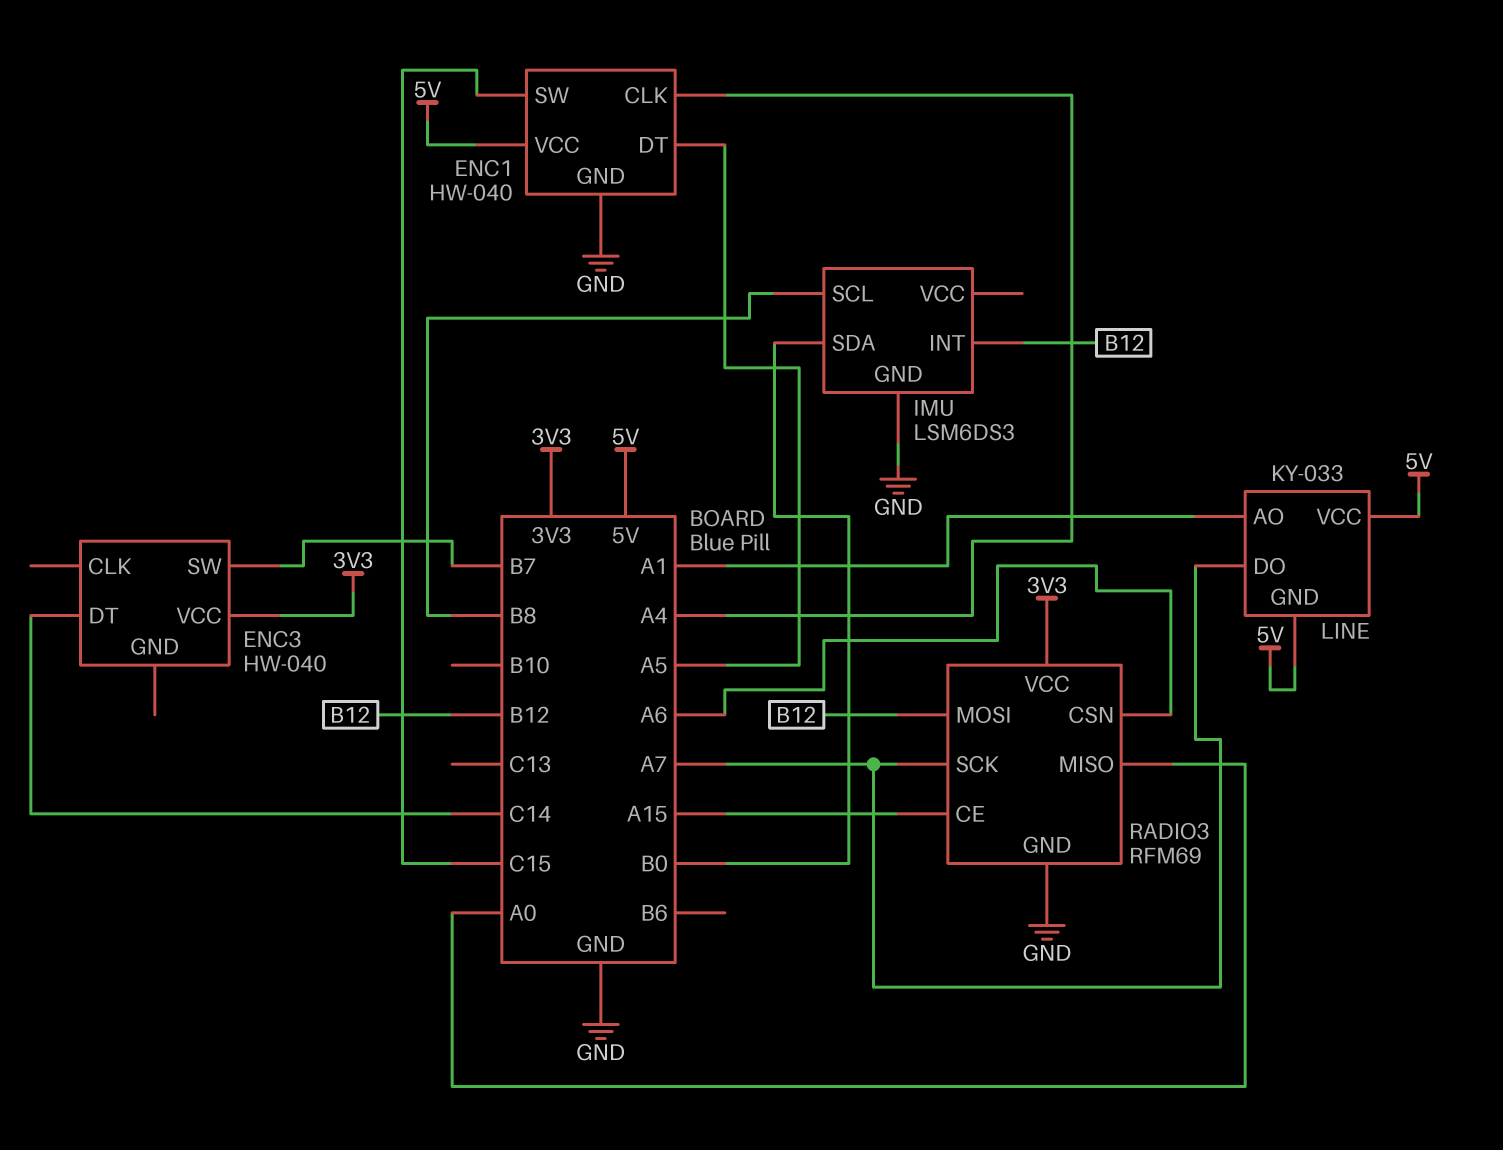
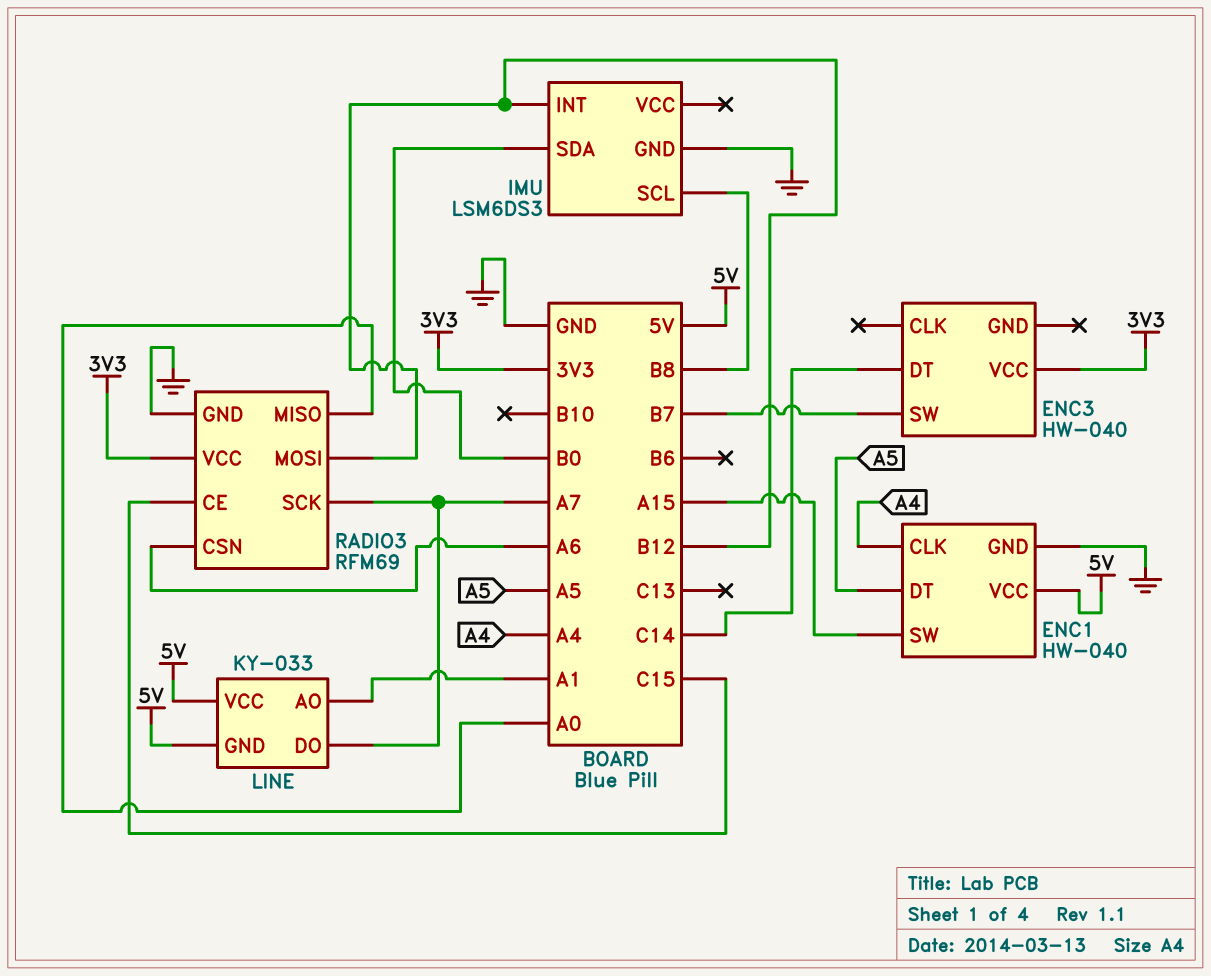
ENC1 pin SW: C15 -> A15
RADIO3 pin CE: A15 -> C15

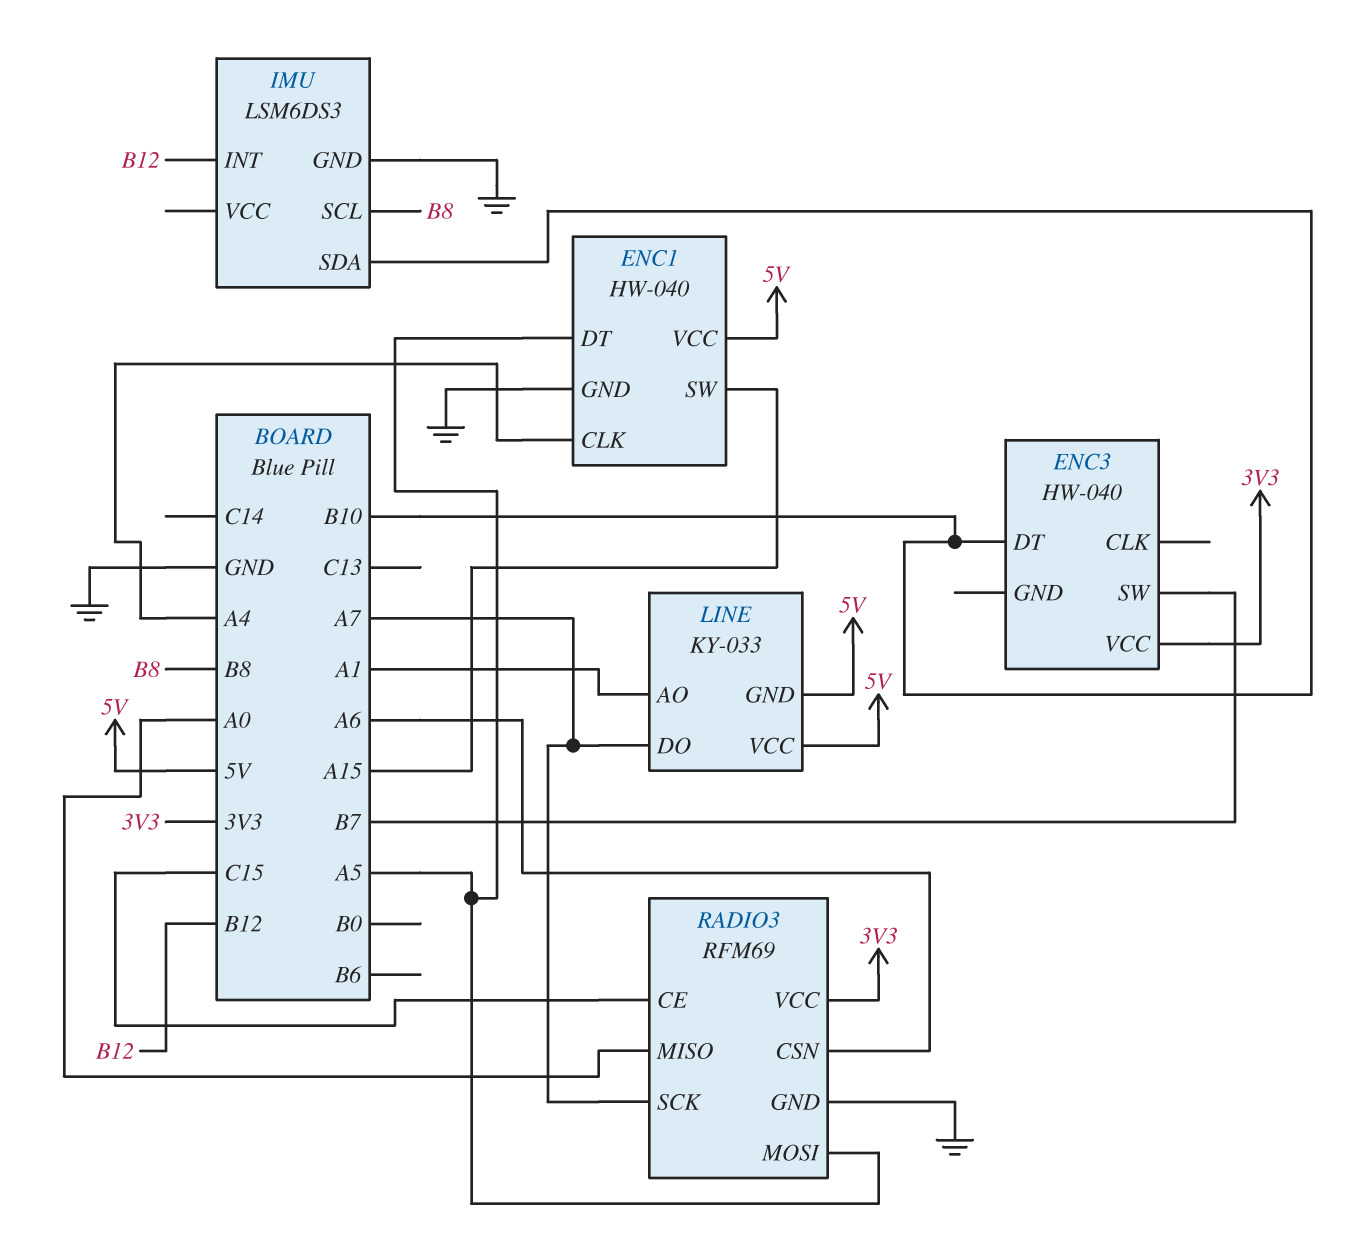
ENC3 pin DT: C14 -> B10
IMU pin SDA: B0 -> B10
RADIO3 pin MOSI: B12 -> A5

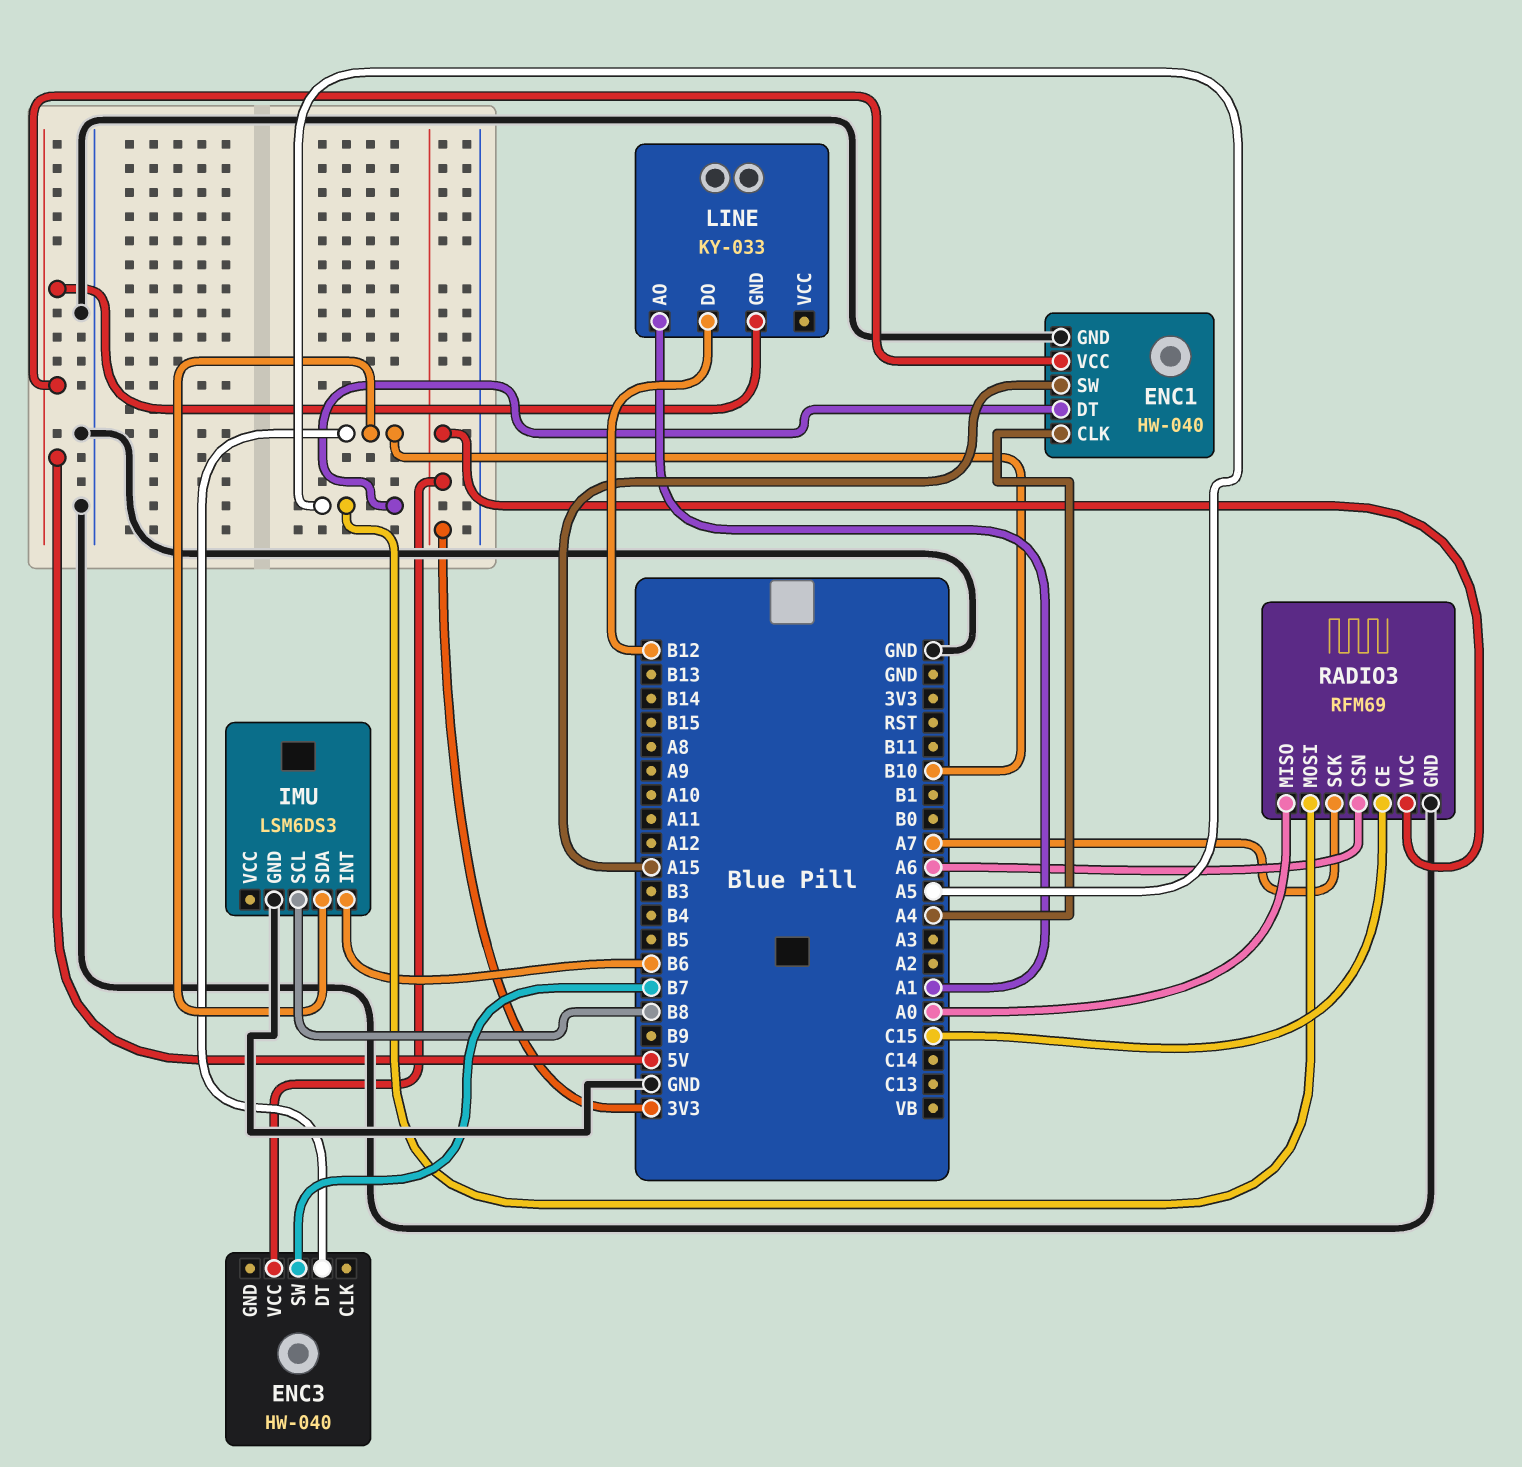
IMU pin INT: B12 -> B6
LINE pin DO: A7 -> B12
LINE pin VCC: 5V -> none

